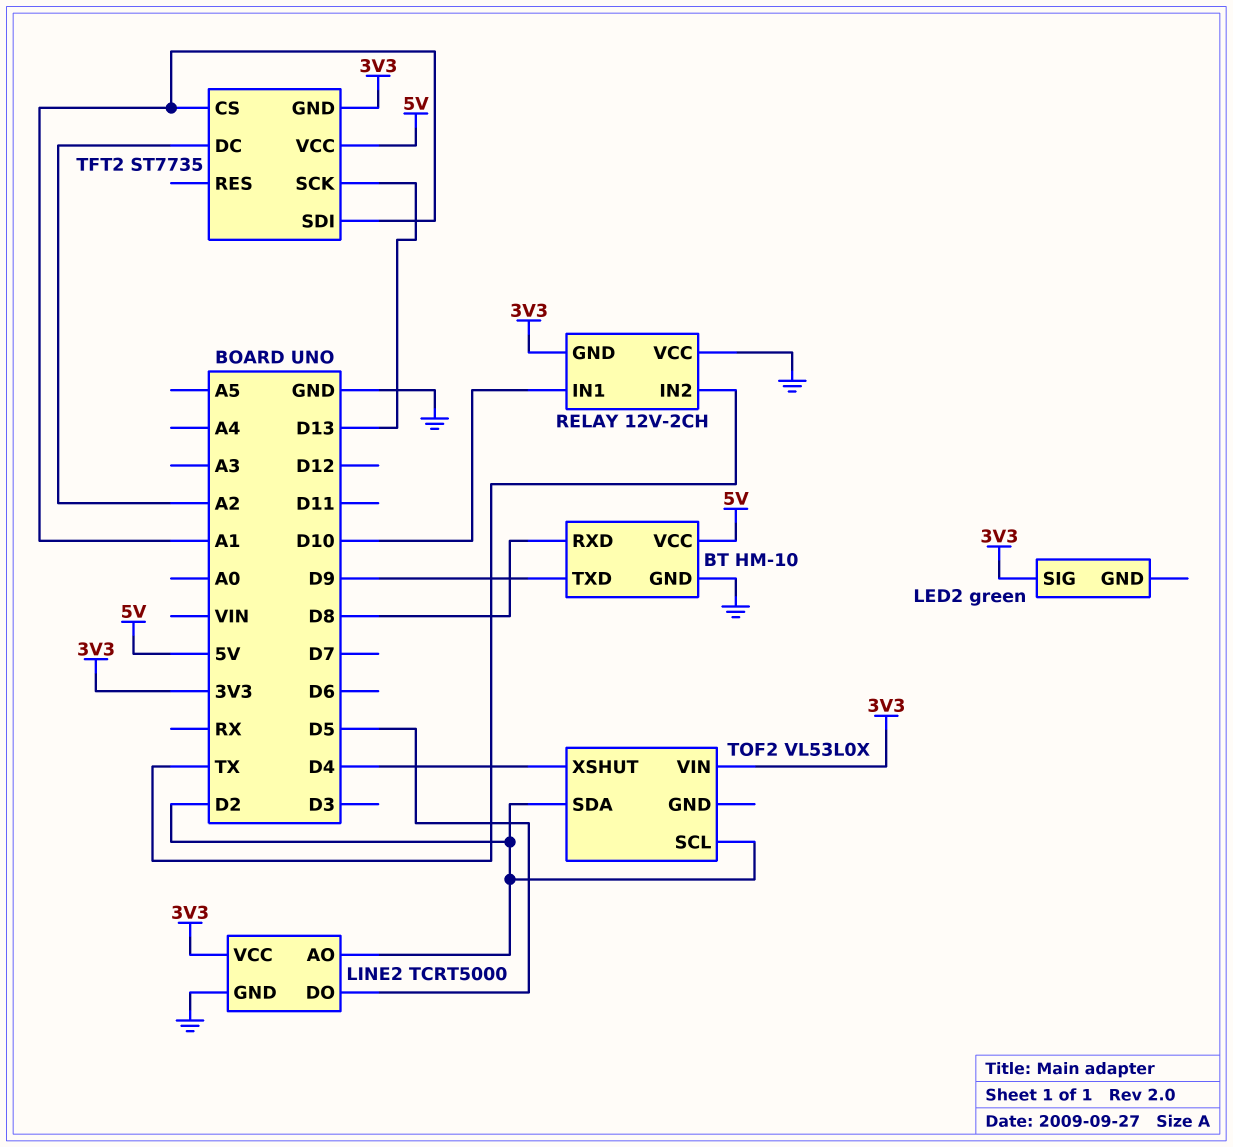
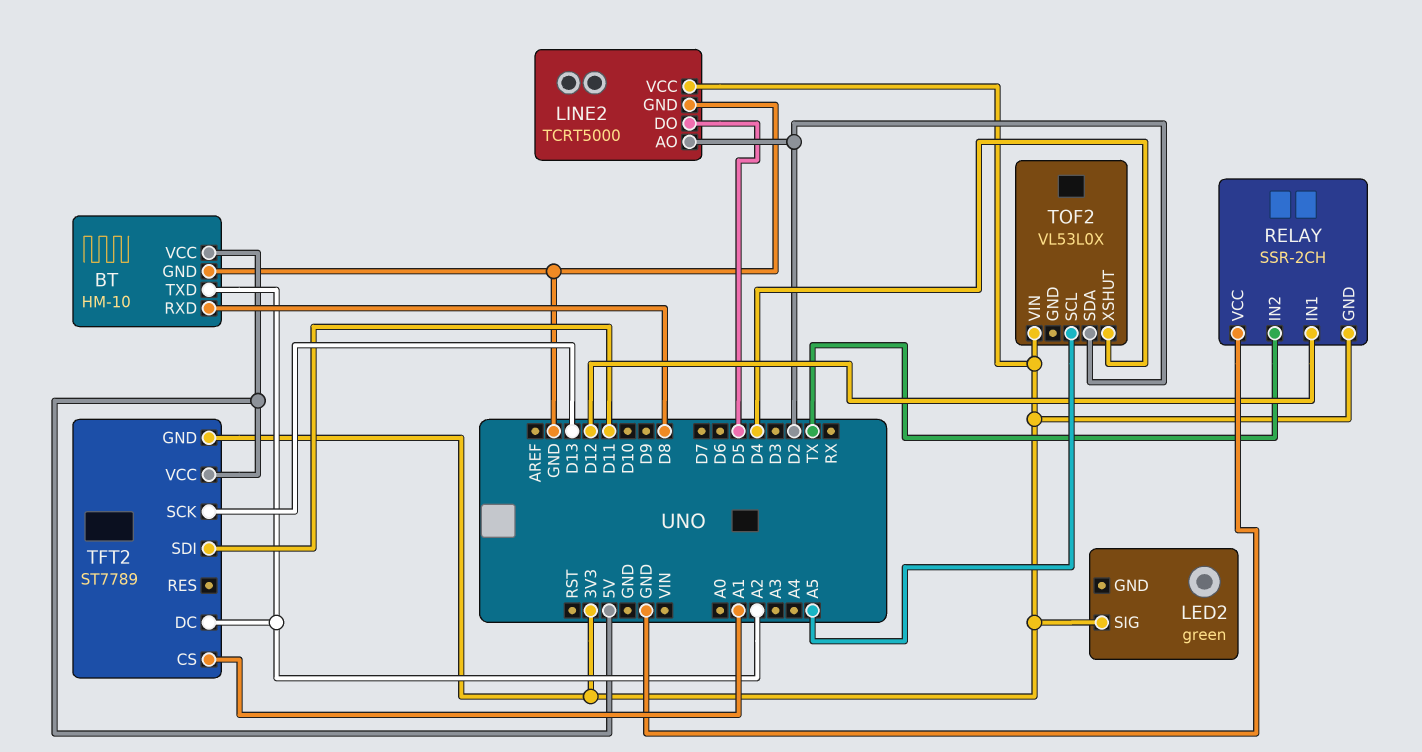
BT pin TXD: D9 -> A2
RELAY: 12V-2CH -> SSR-2CH
RELAY pin IN1: D10 -> D12
TFT2: ST7735 -> ST7789
TFT2 pin SDI: A1 -> D11
TOF2 pin SCL: D2 -> A5

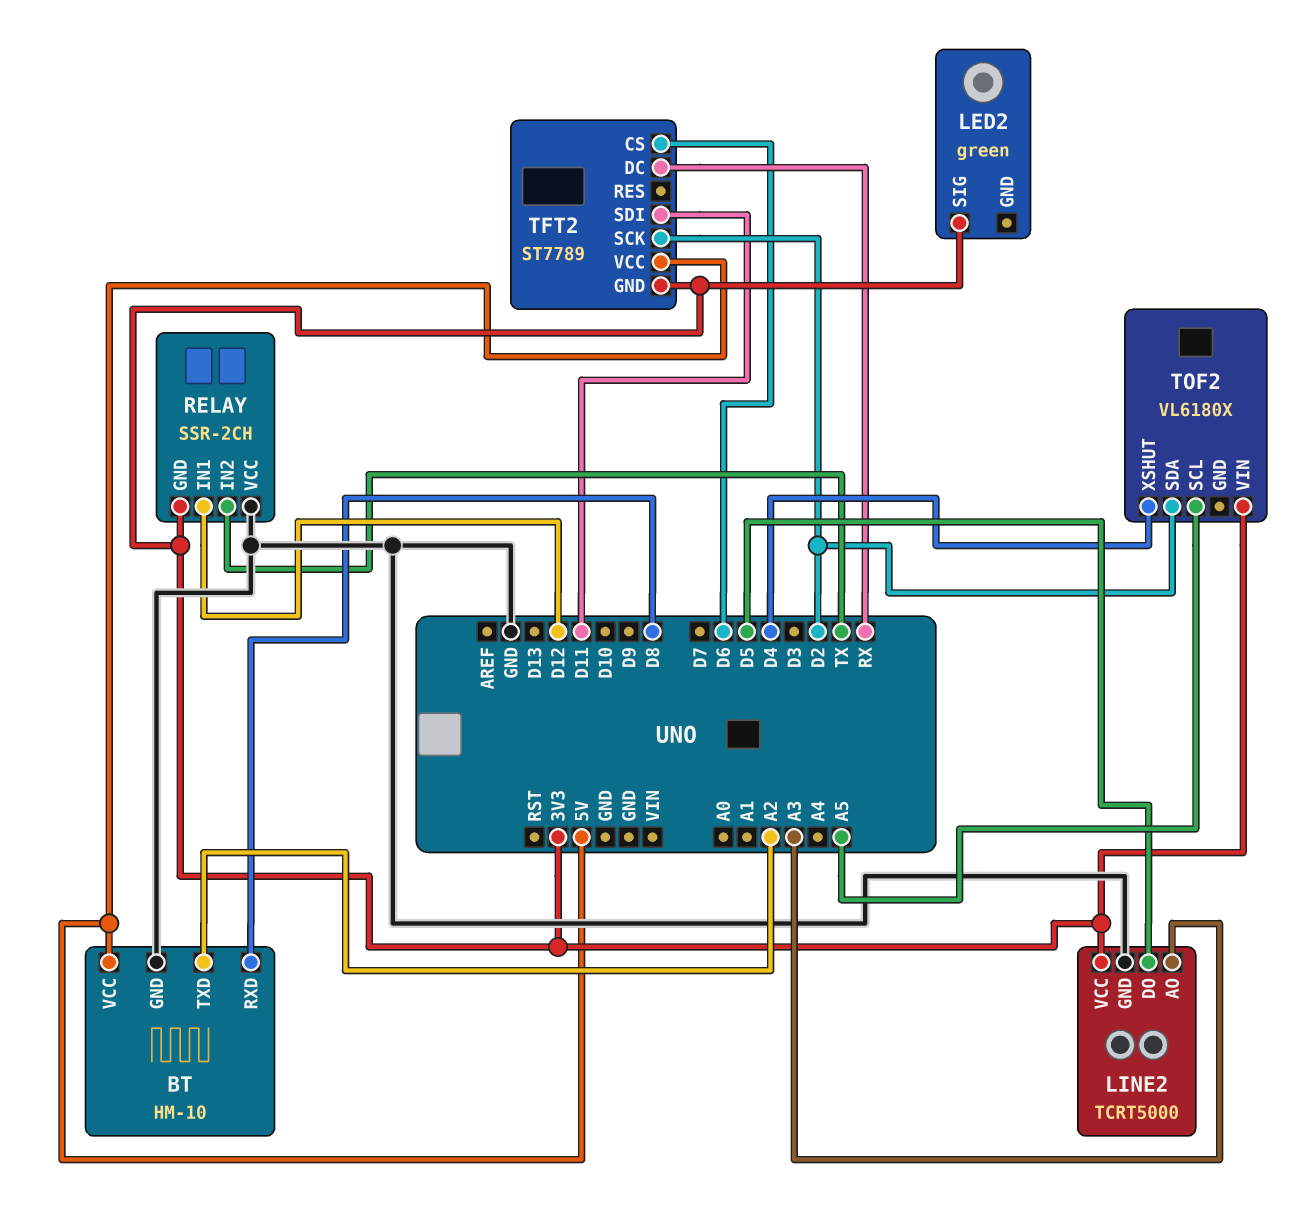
LINE2 pin AO: D2 -> A3
TFT2 pin CS: A1 -> D6
TFT2 pin DC: A2 -> RX
TFT2 pin SCK: D13 -> D2
TOF2: VL53L0X -> VL6180X

